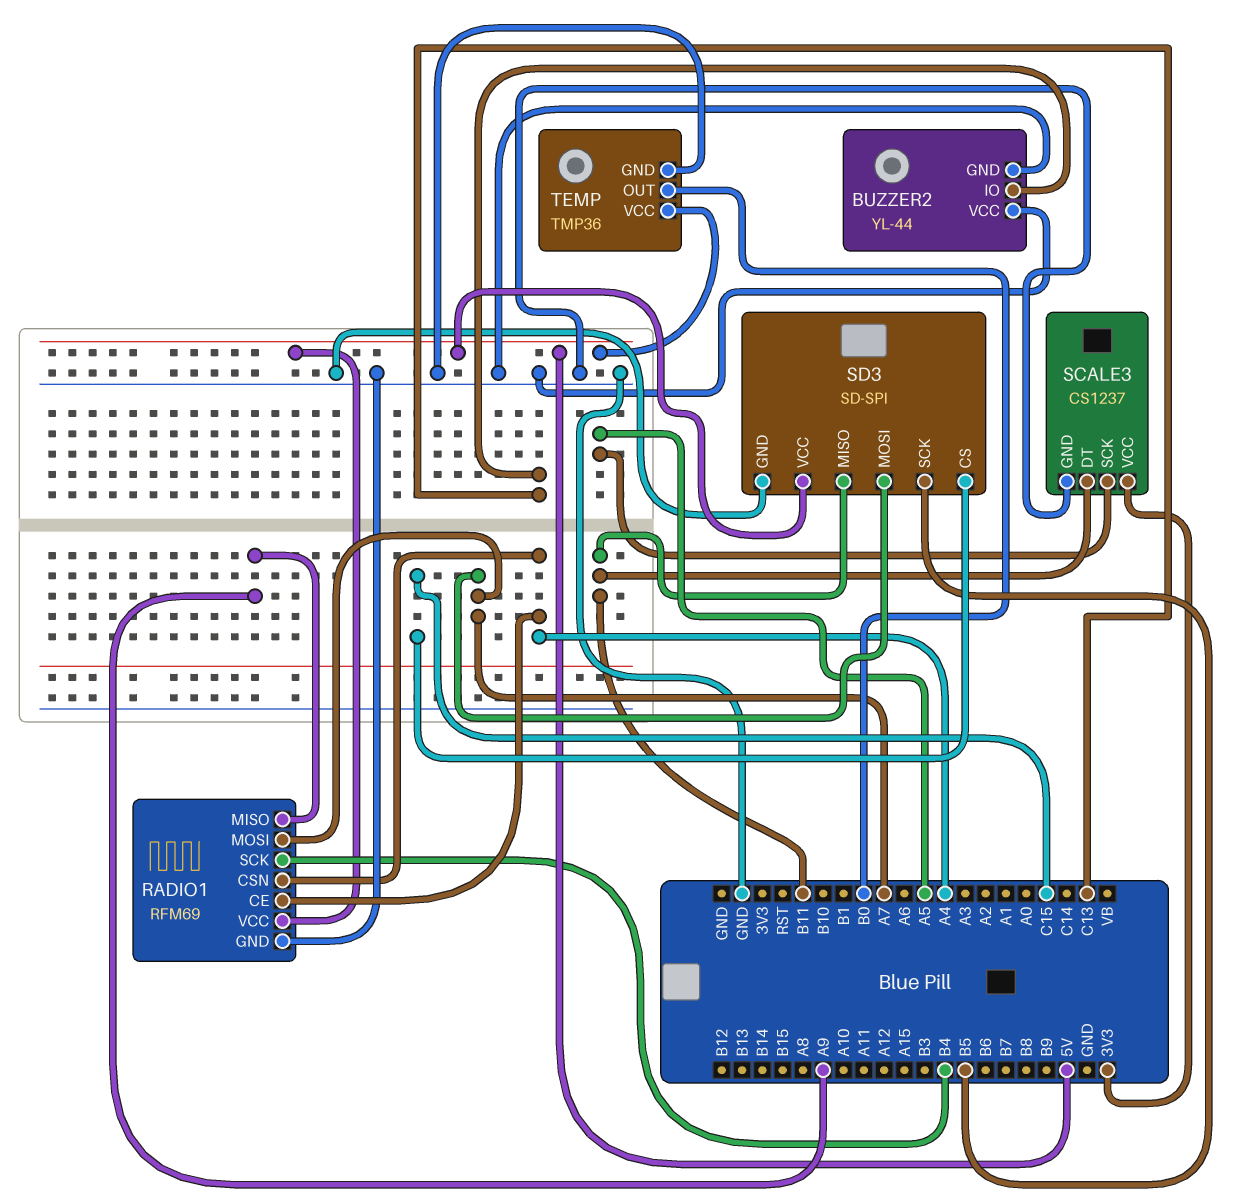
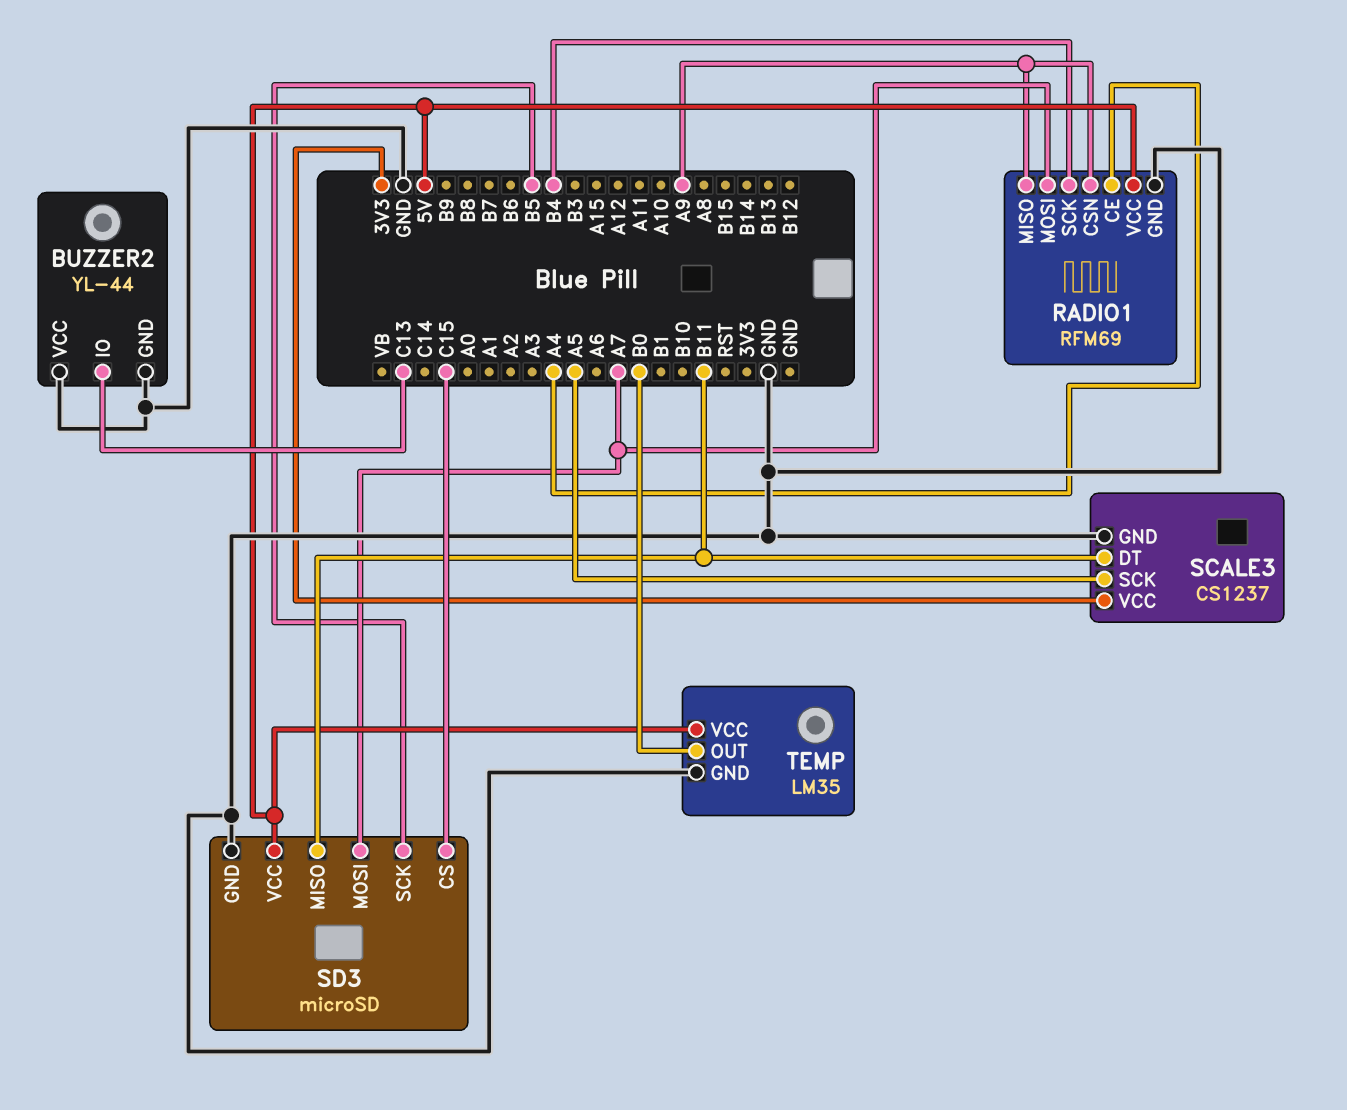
RADIO1 pin CSN: A4 -> A9
SD3: SD-SPI -> microSD
TEMP: TMP36 -> LM35

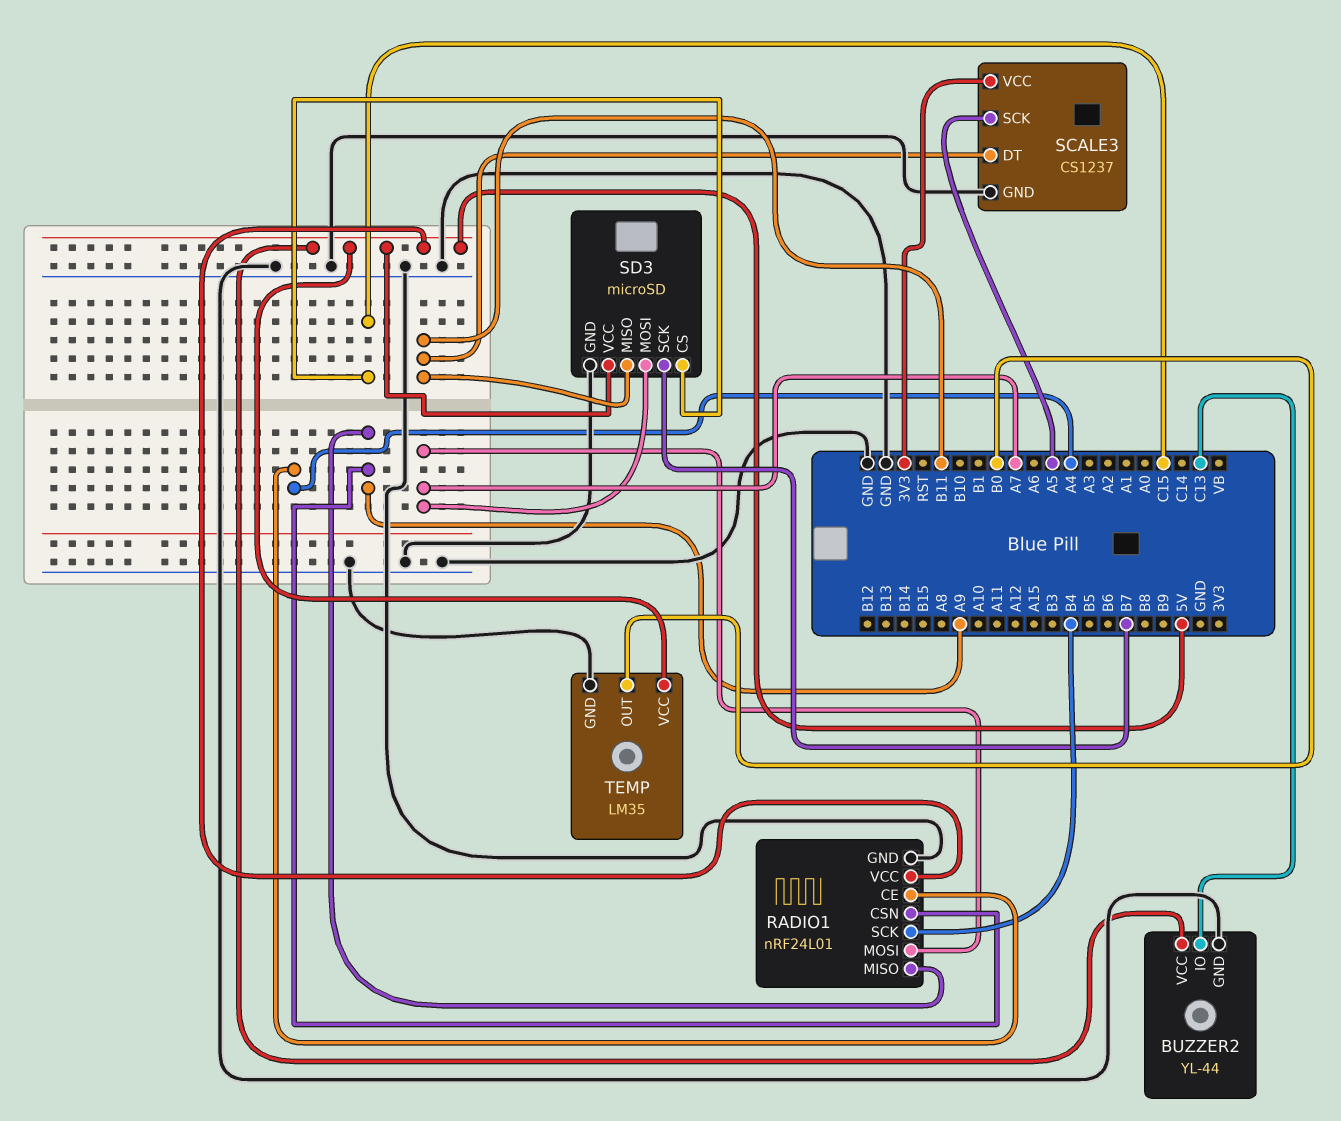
BUZZER2 pin VCC: GND -> 5V
RADIO1: RFM69 -> nRF24L01
SD3 pin SCK: B5 -> B7

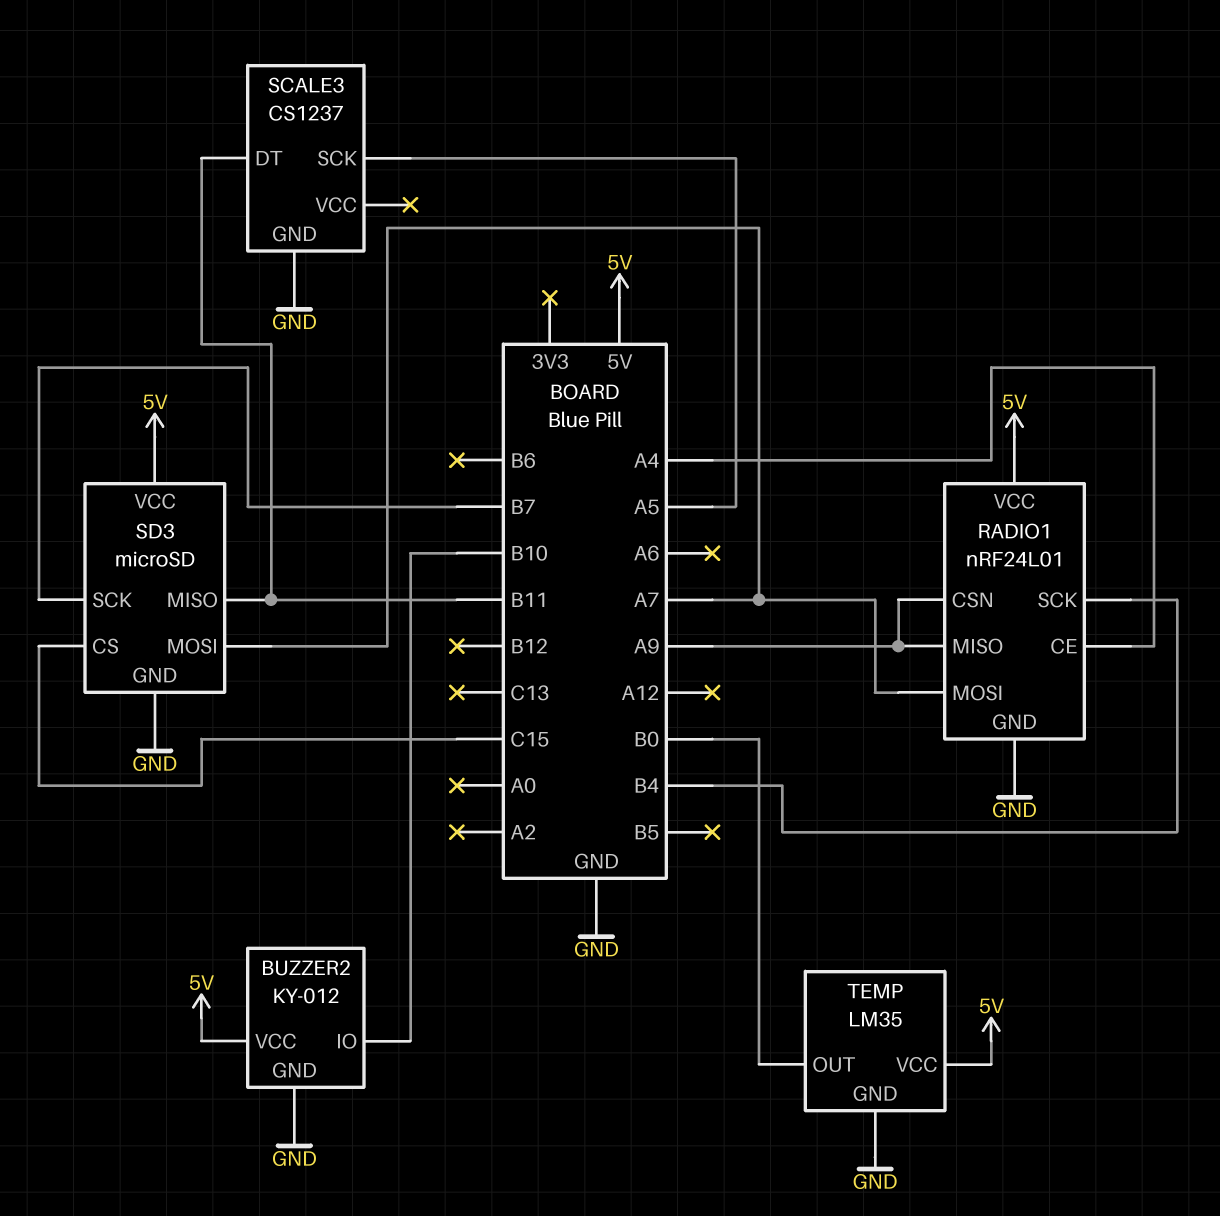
BUZZER2: YL-44 -> KY-012
BUZZER2 pin IO: C13 -> B10
SCALE3 pin VCC: 3V3 -> none

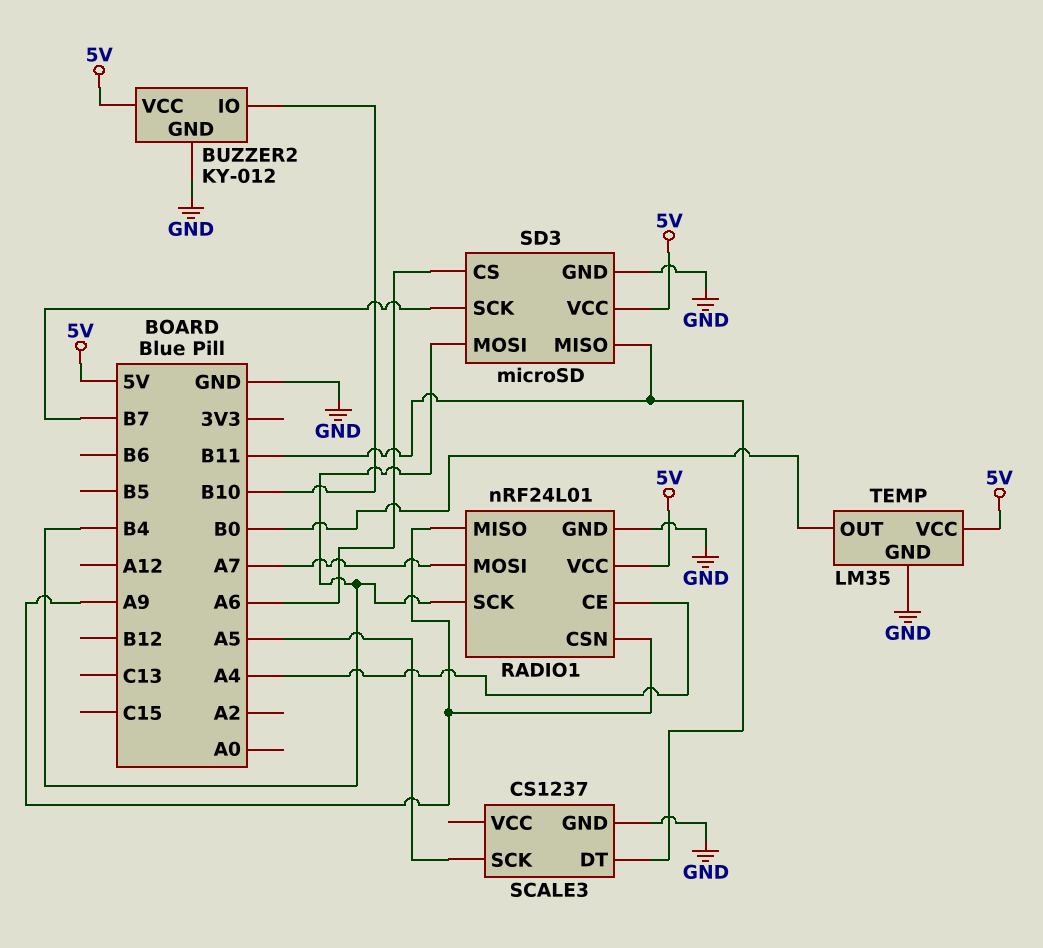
SD3 pin CS: C15 -> A6
SD3 pin MOSI: A7 -> B4

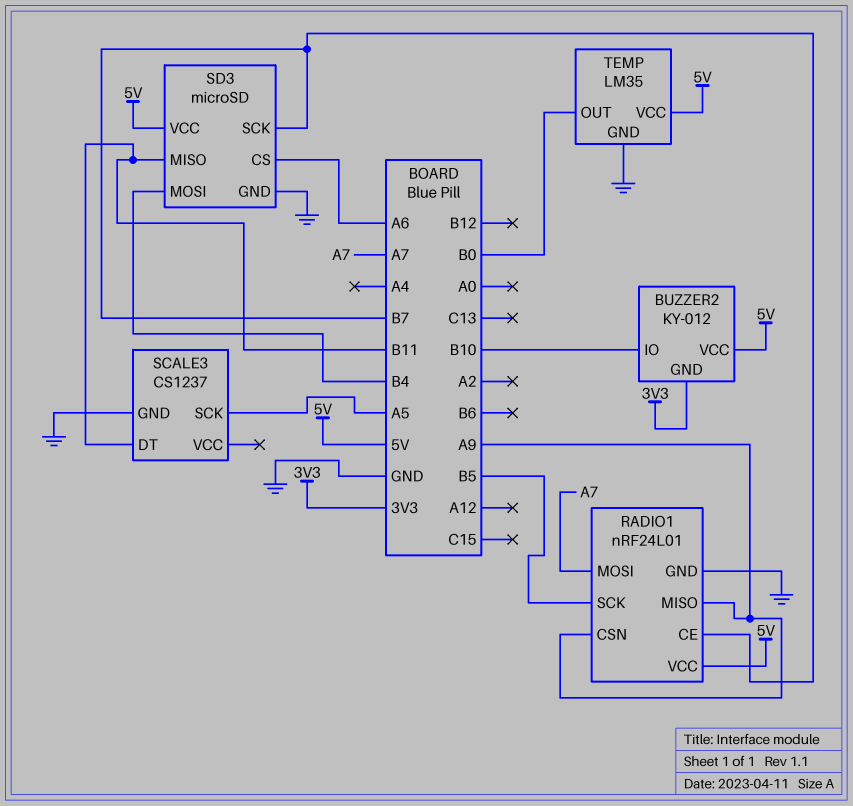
BUZZER2 pin GND: GND -> 3V3
RADIO1 pin CE: A4 -> B7
RADIO1 pin SCK: B4 -> B5

